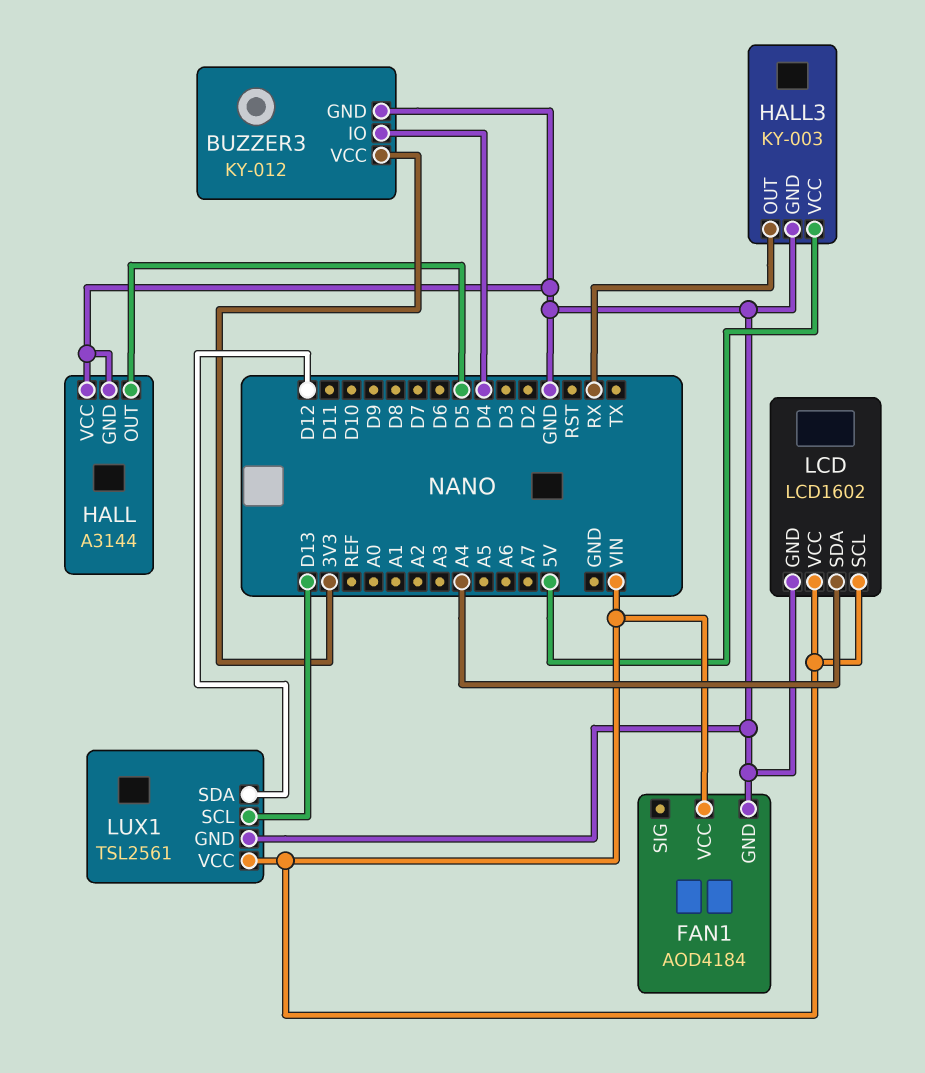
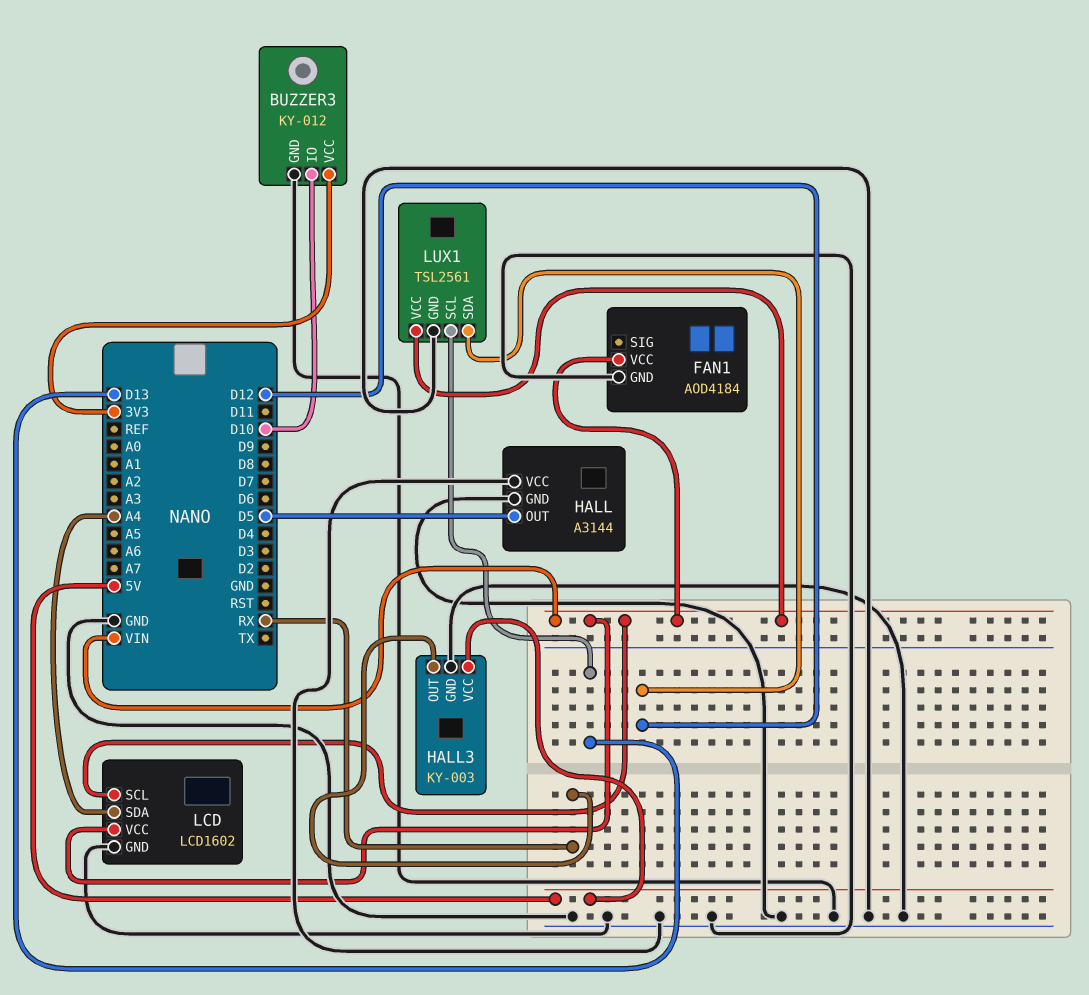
BUZZER3 pin IO: D4 -> D10

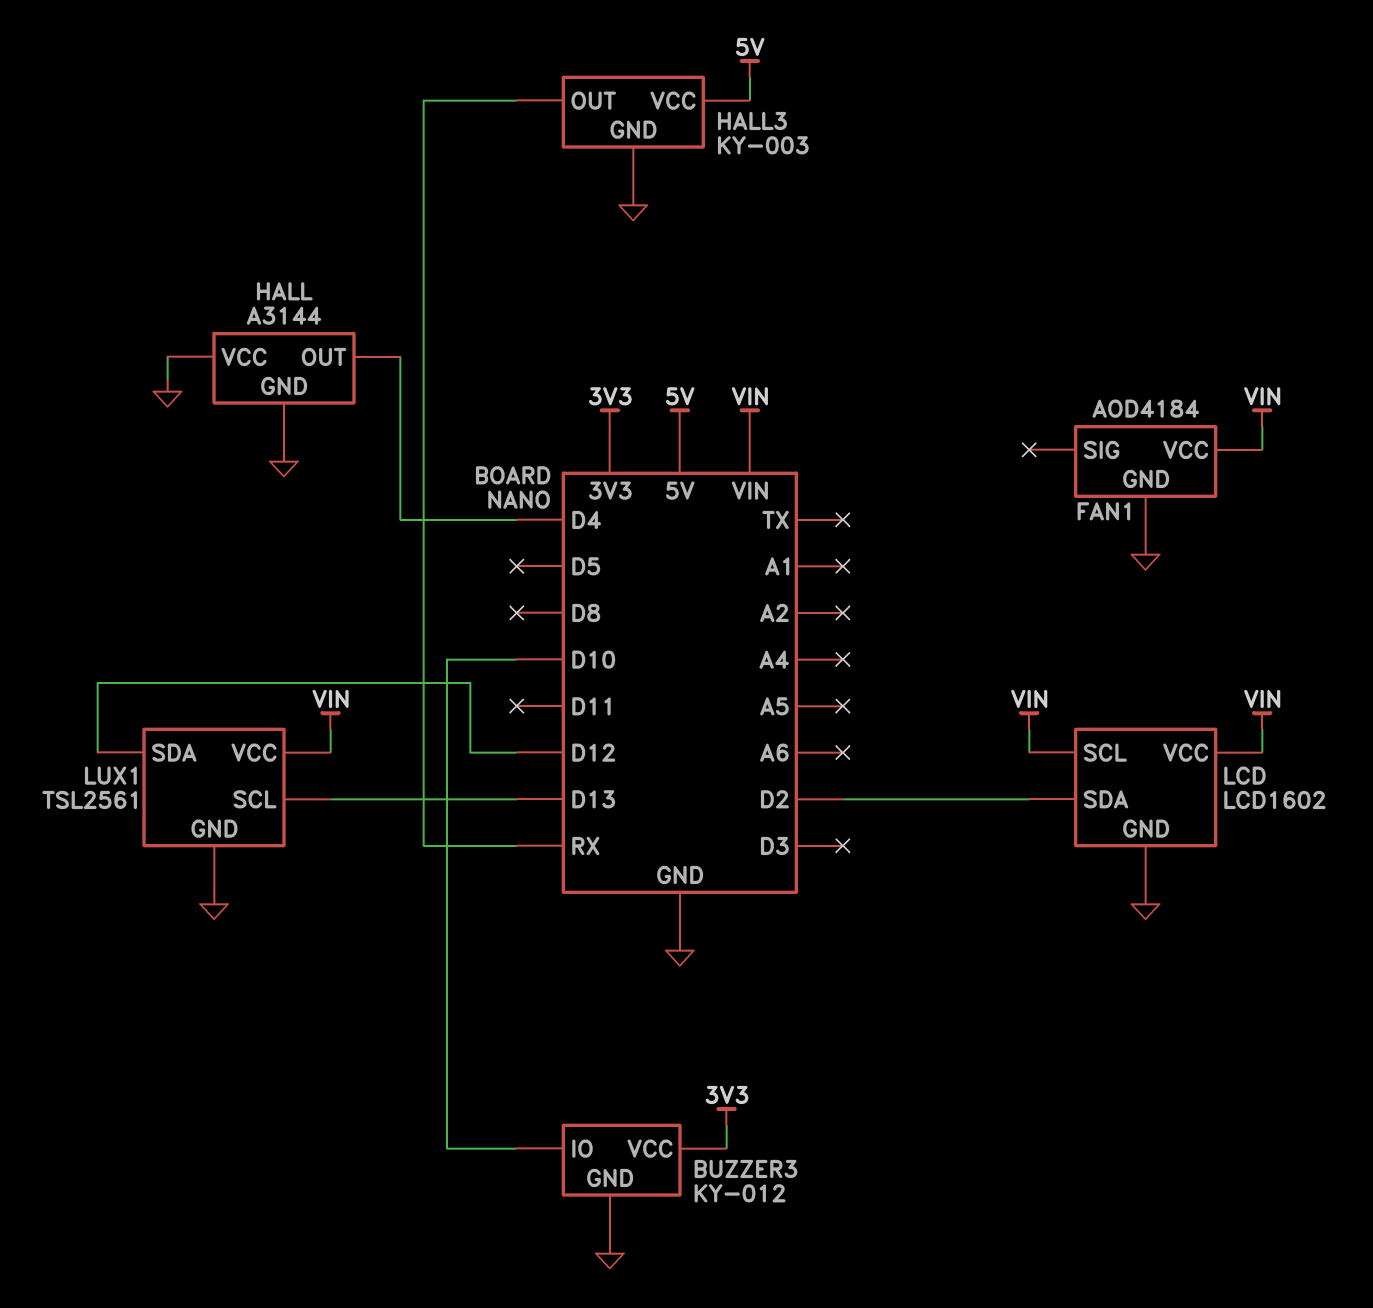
HALL pin OUT: D5 -> D4
LCD pin SDA: A4 -> D2

